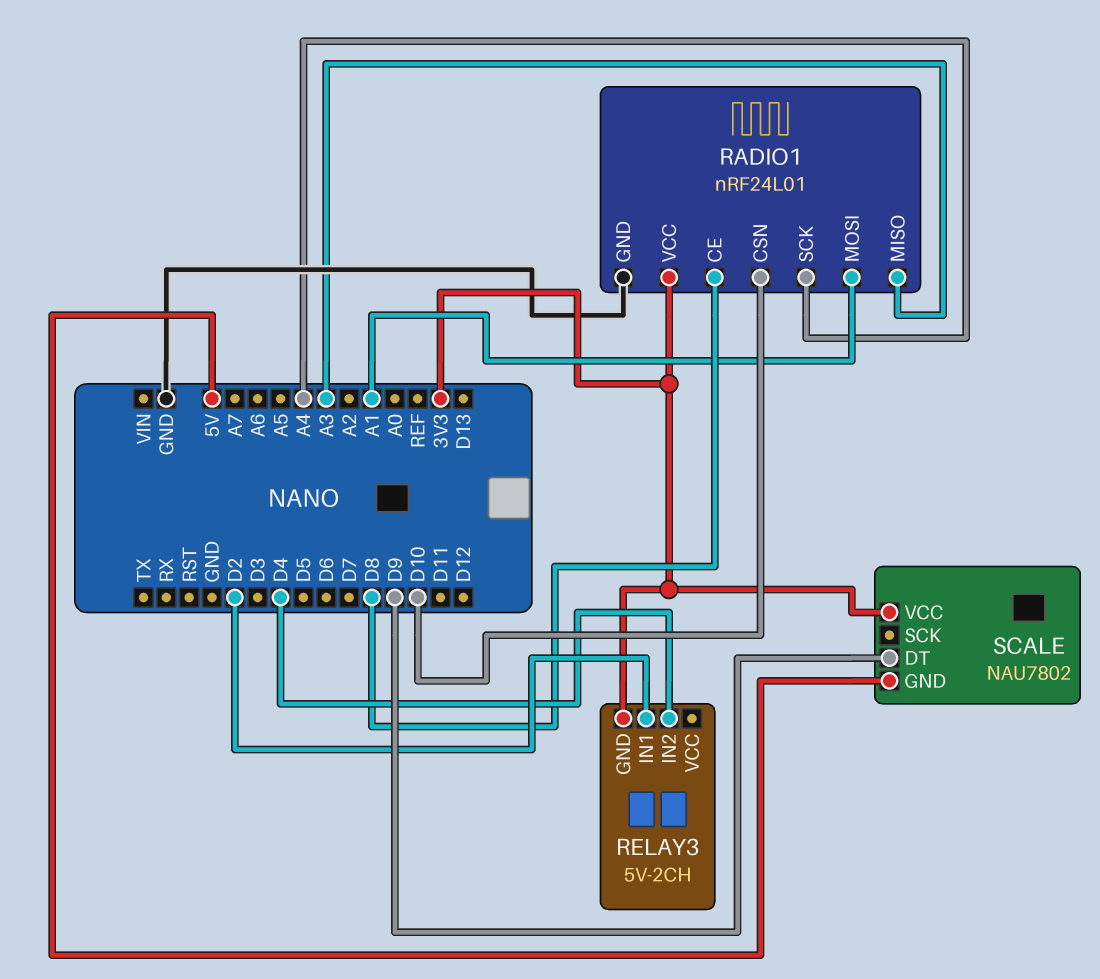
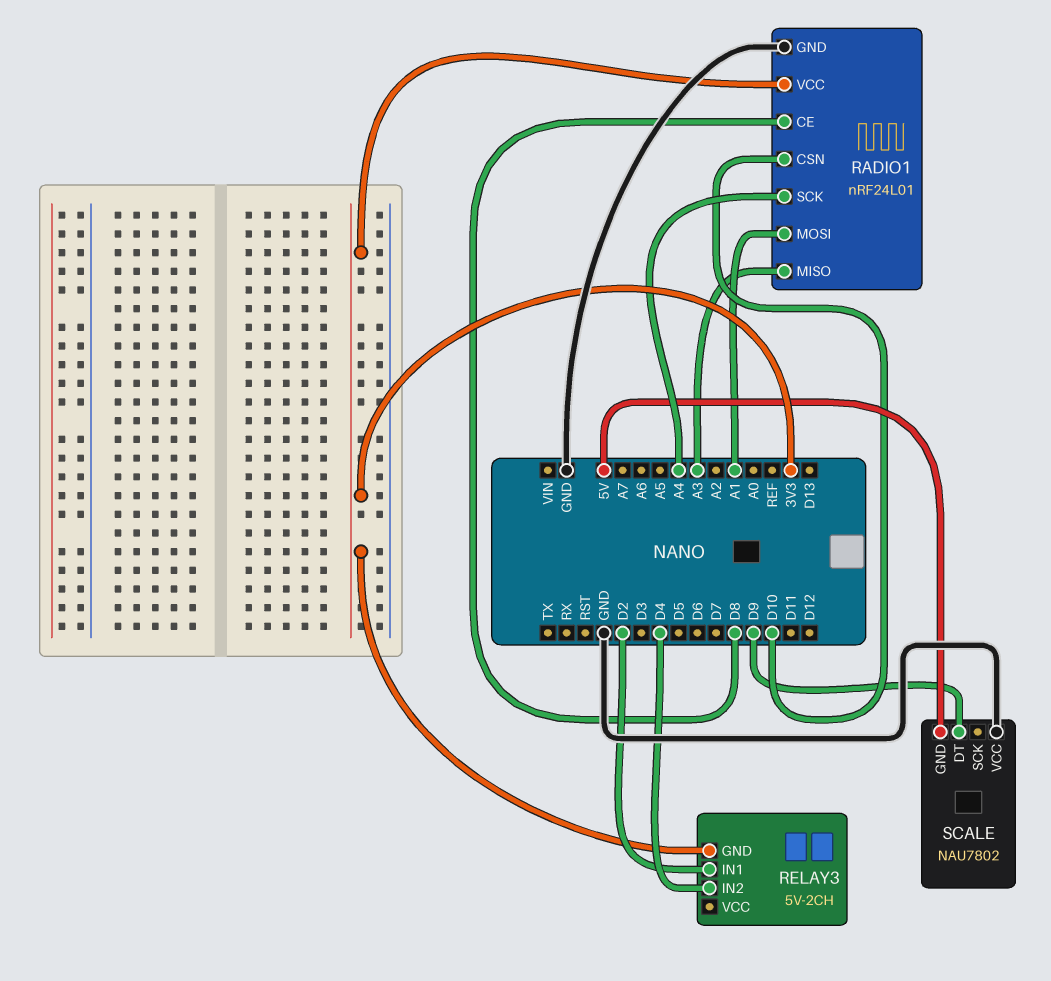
SCALE pin VCC: 3V3 -> GND

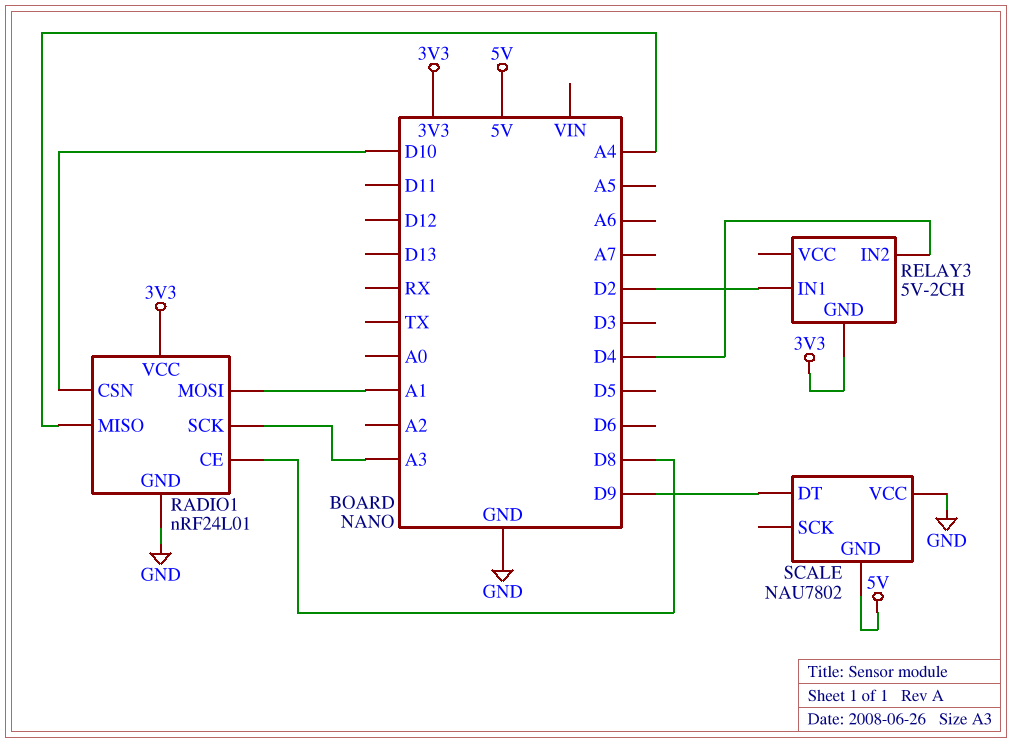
RADIO1 pin MISO: A3 -> A4
RADIO1 pin SCK: A4 -> A3

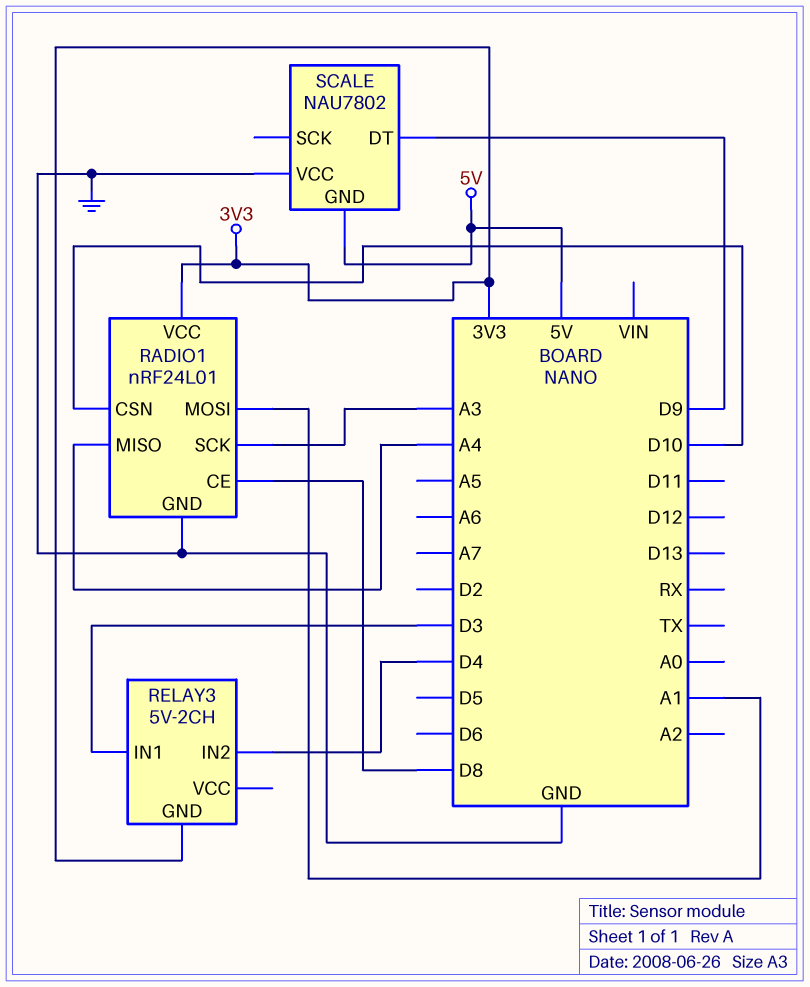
RELAY3 pin IN1: D2 -> D3

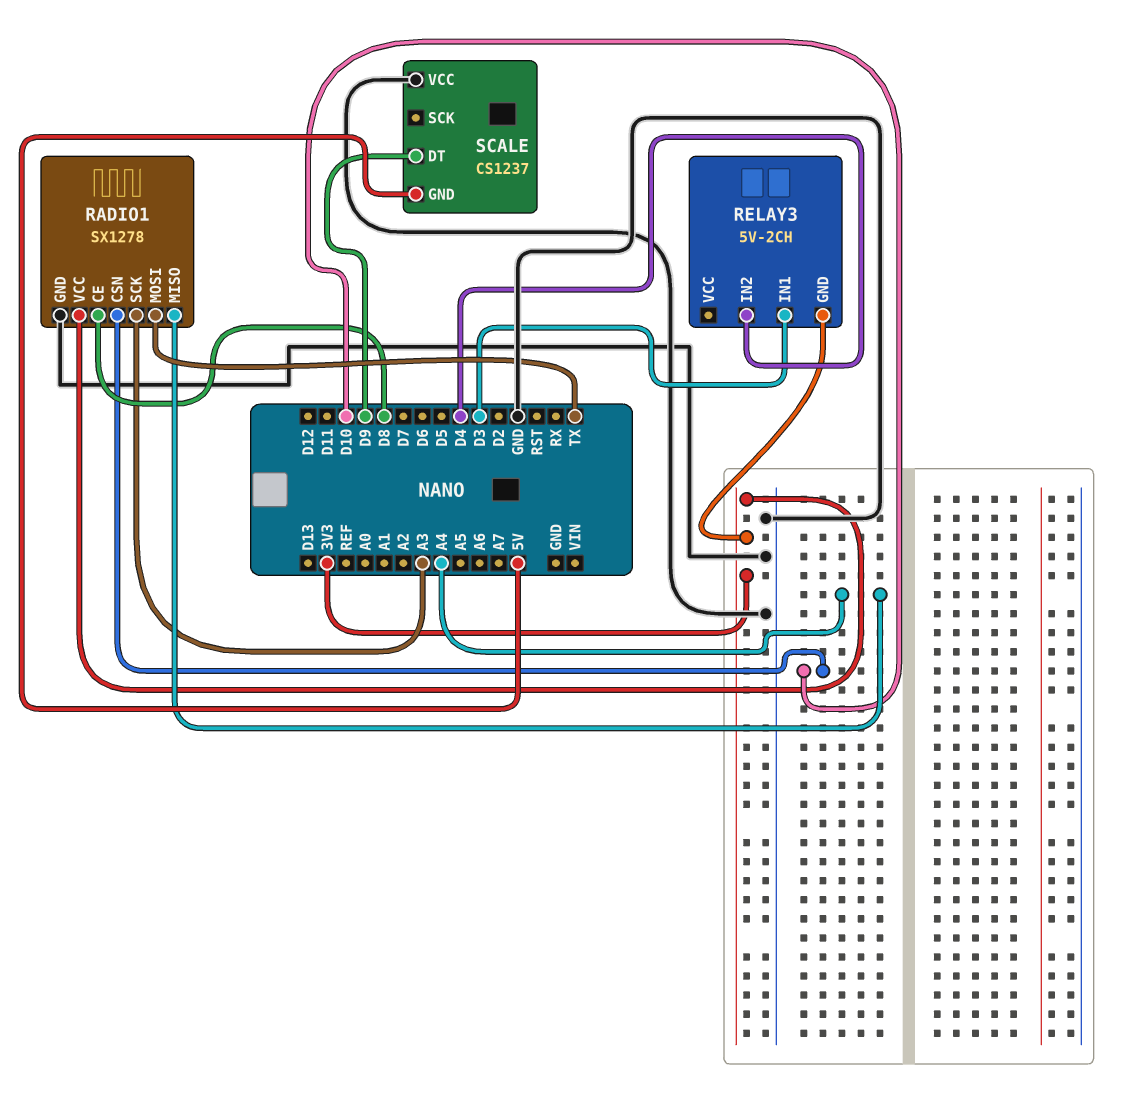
RADIO1: nRF24L01 -> SX1278
RADIO1 pin MOSI: A1 -> TX
SCALE: NAU7802 -> CS1237

